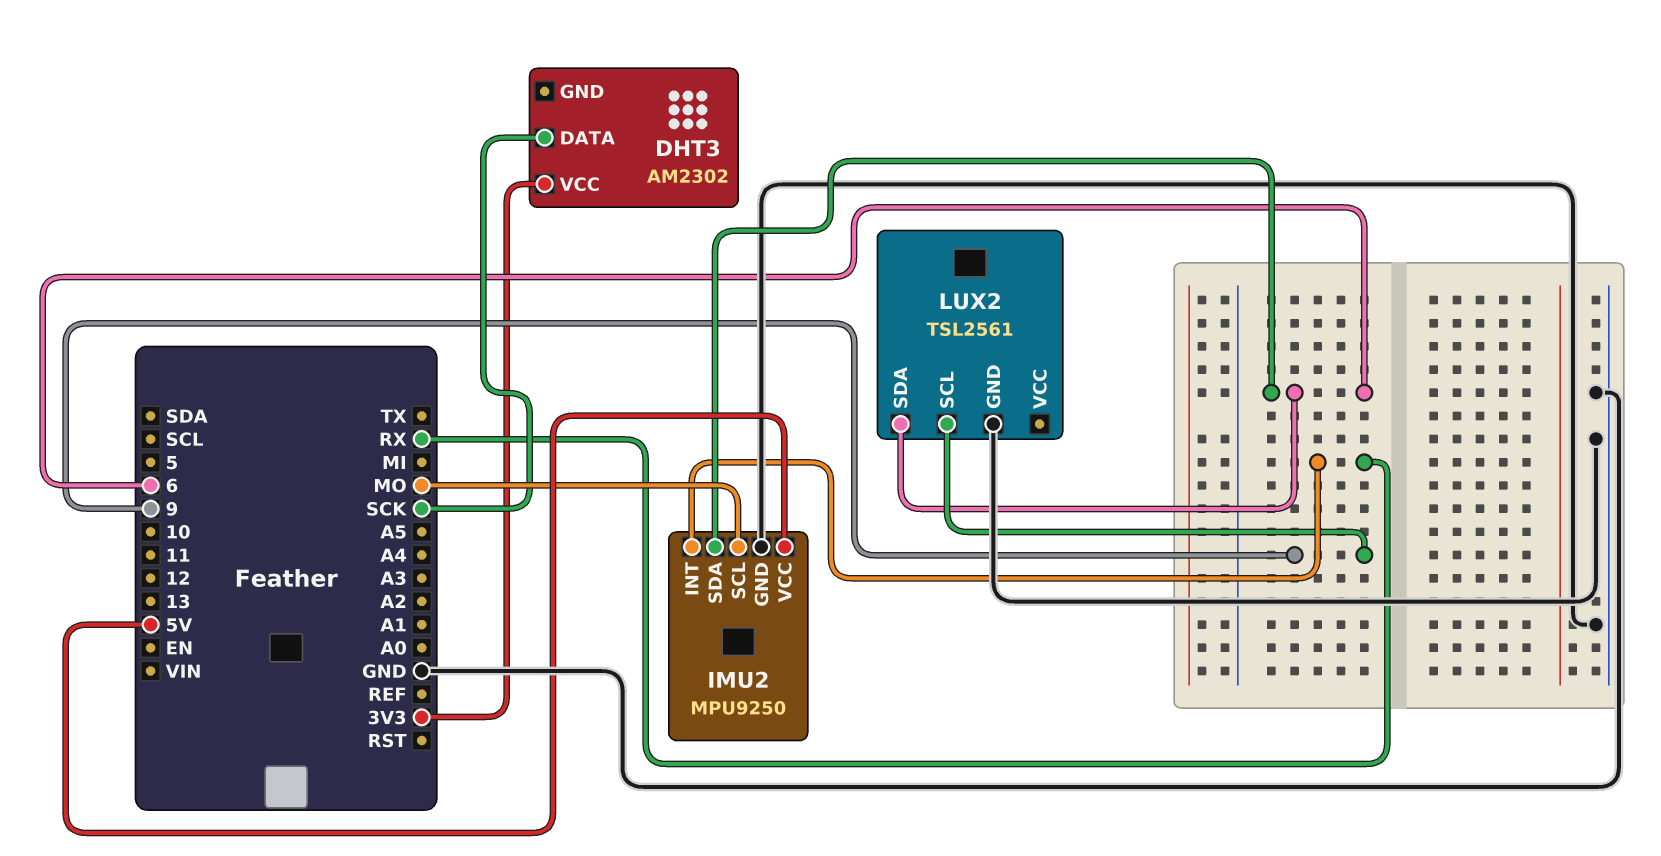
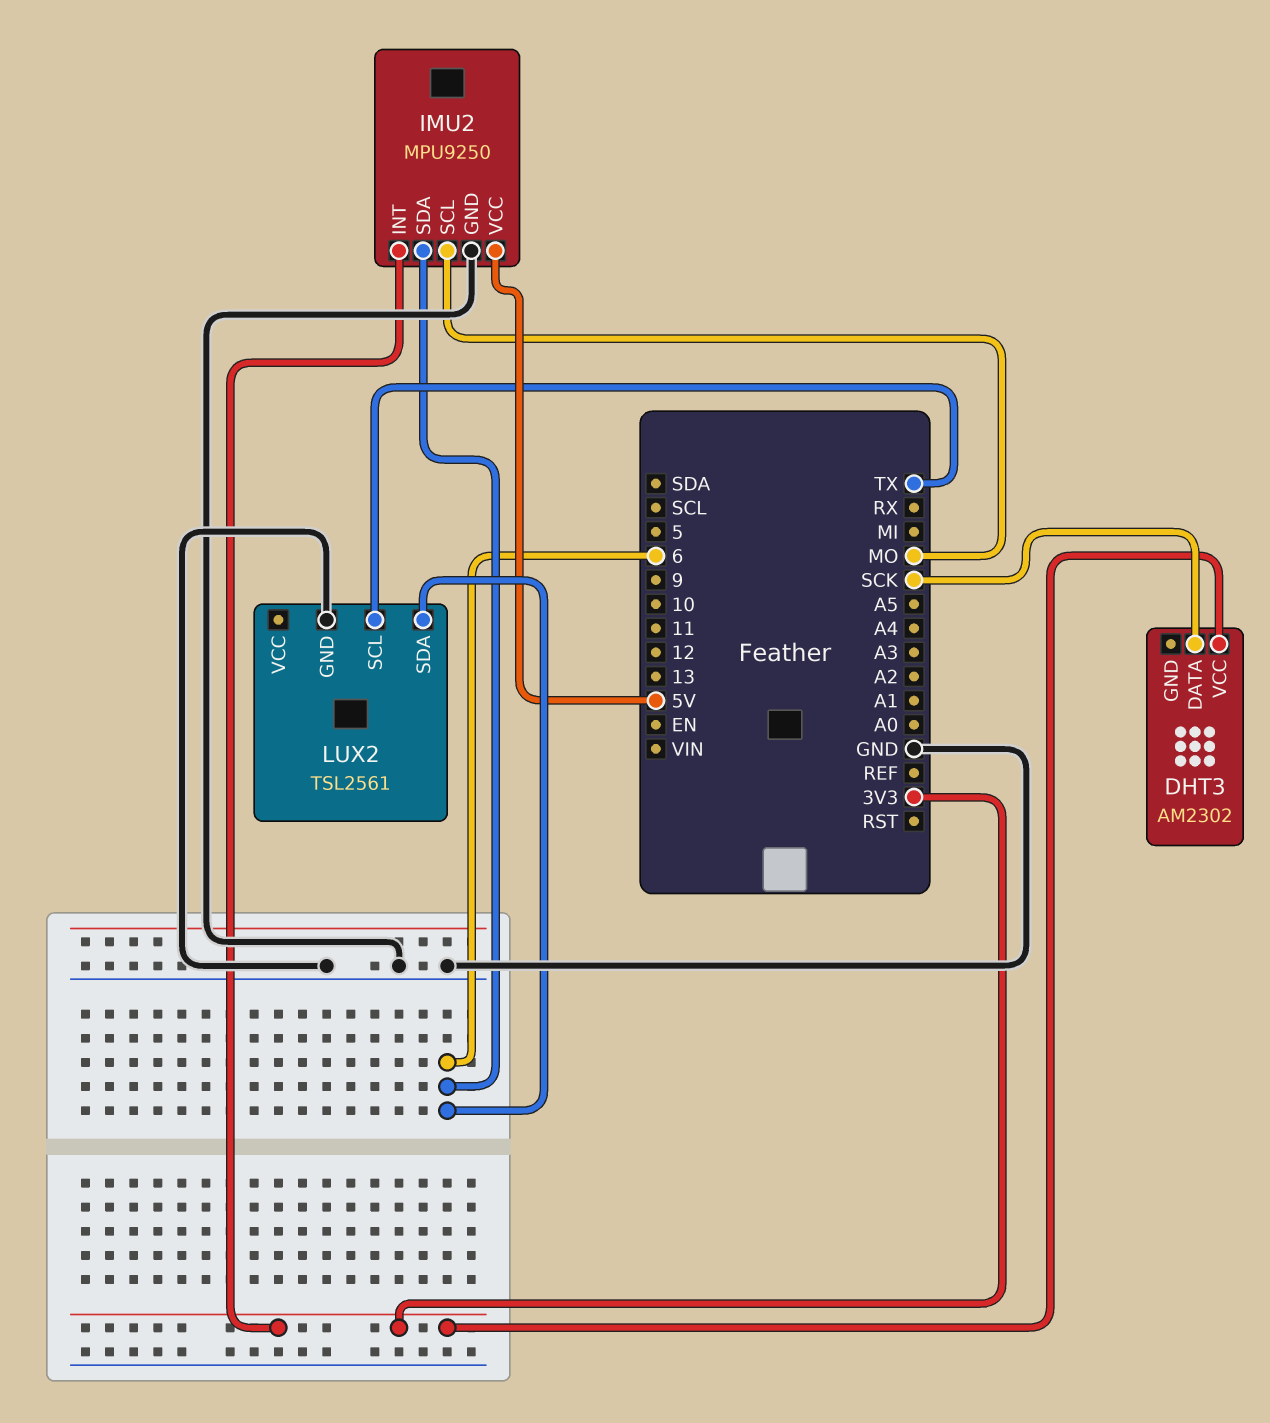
IMU2 pin INT: RX -> 3V3
LUX2 pin SCL: 9 -> TX

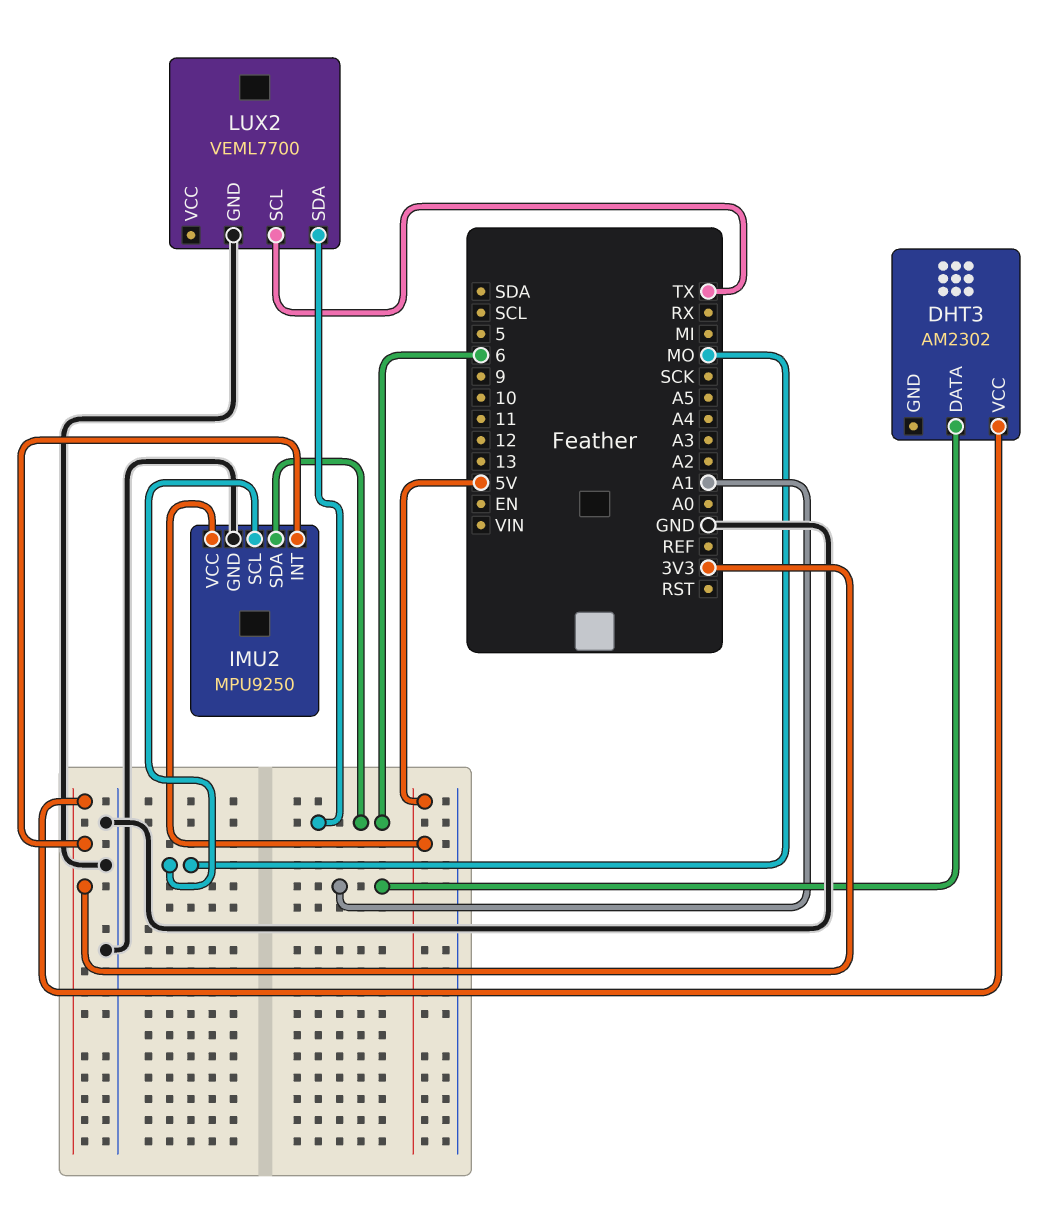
DHT3 pin DATA: SCK -> A1
LUX2: TSL2561 -> VEML7700

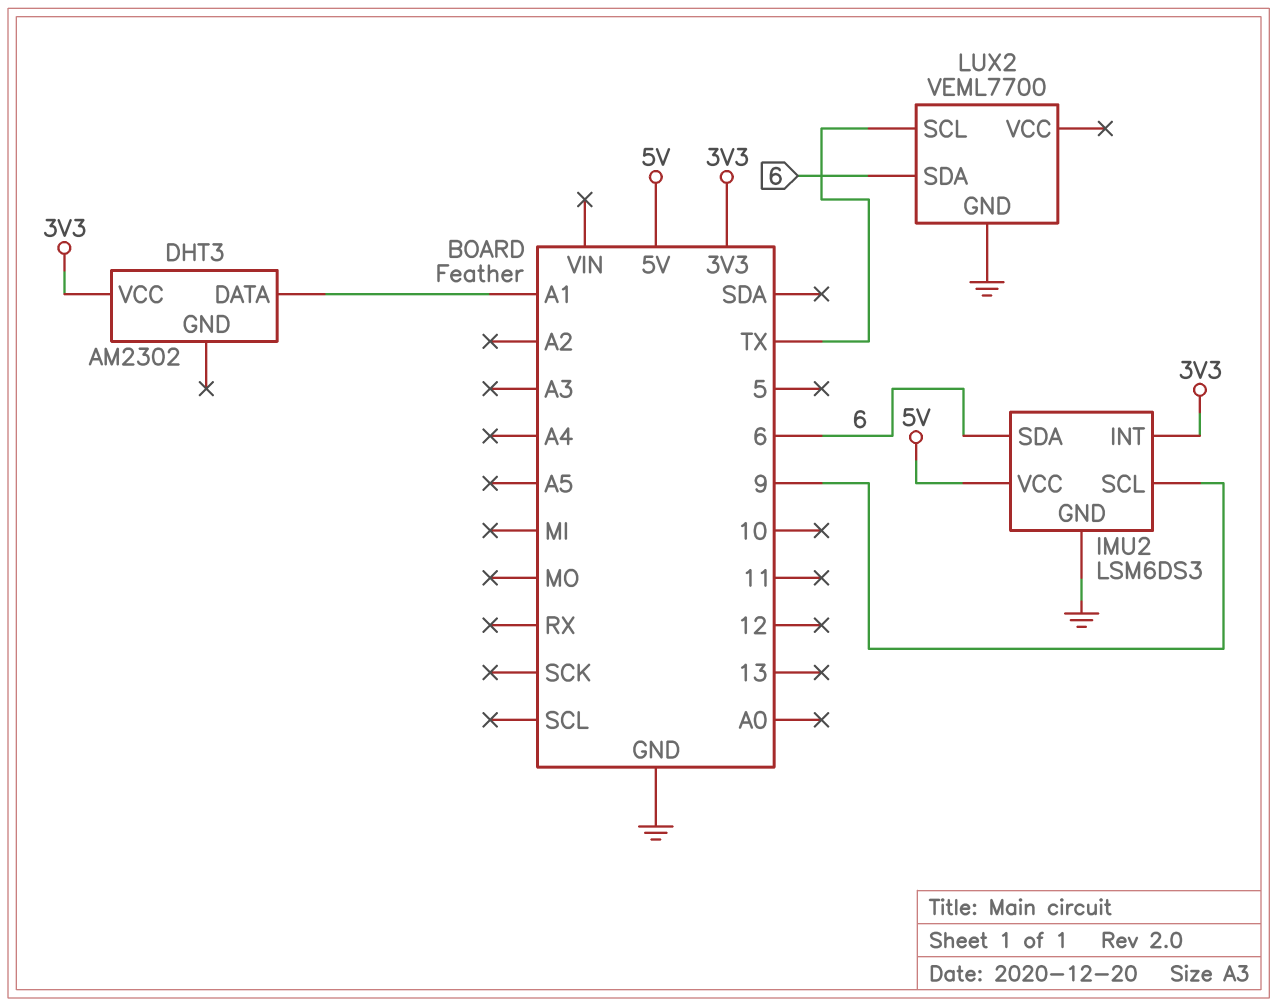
IMU2: MPU9250 -> LSM6DS3
IMU2 pin SCL: MO -> 9

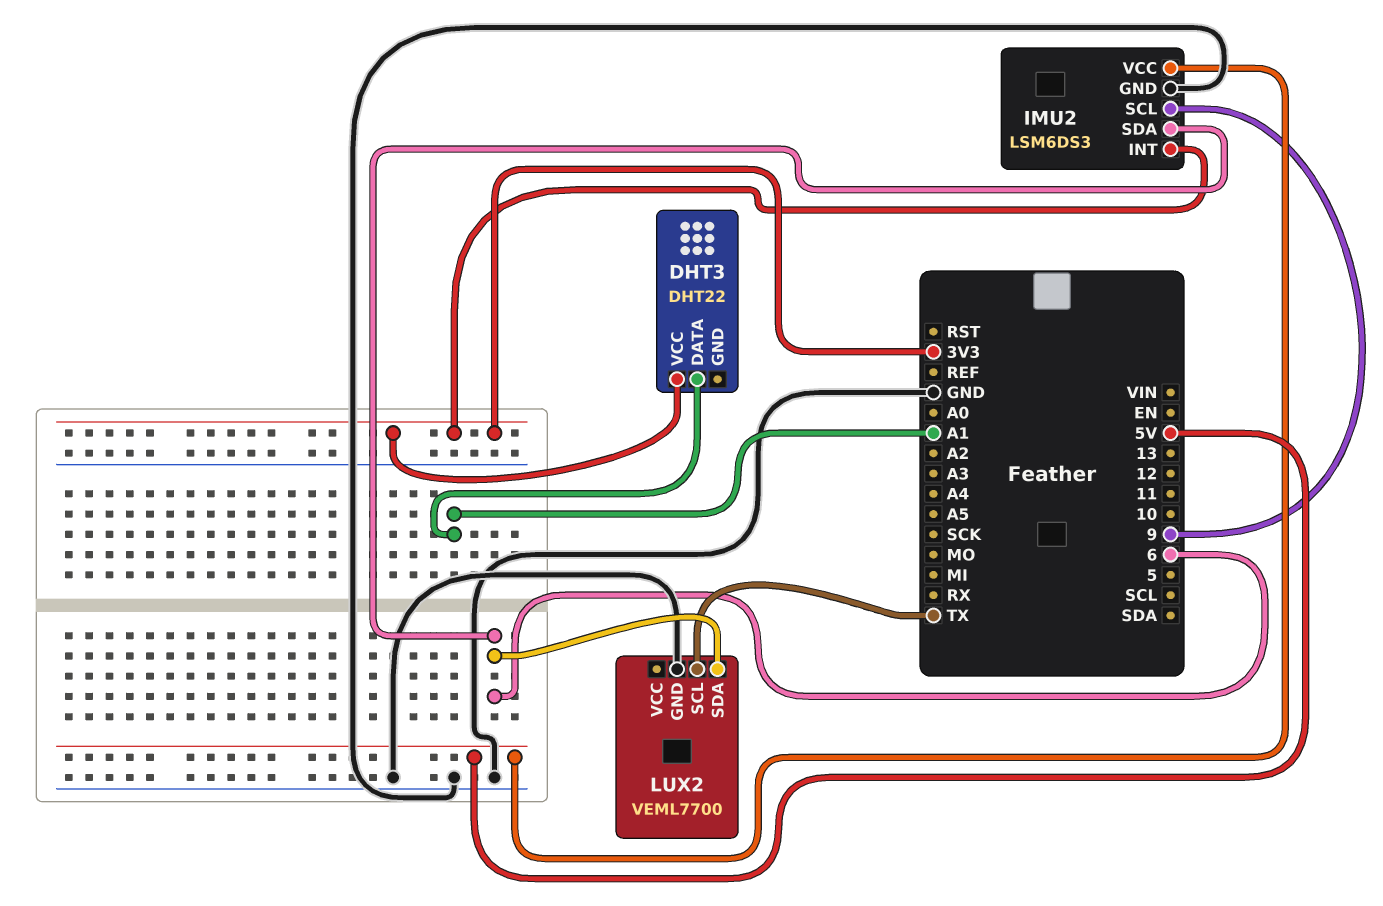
DHT3: AM2302 -> DHT22

